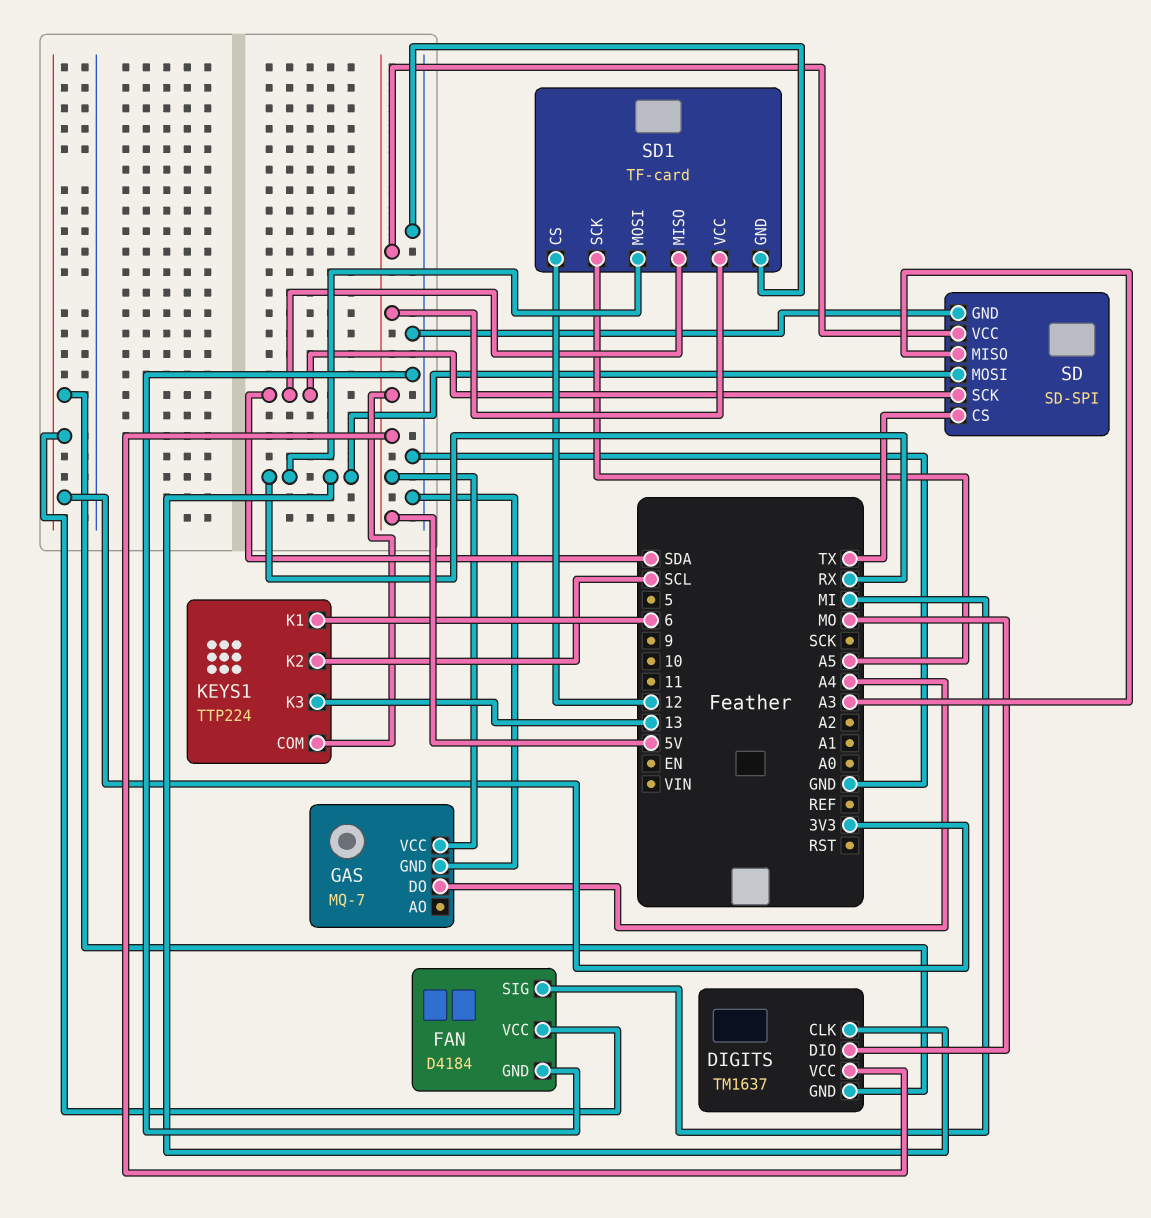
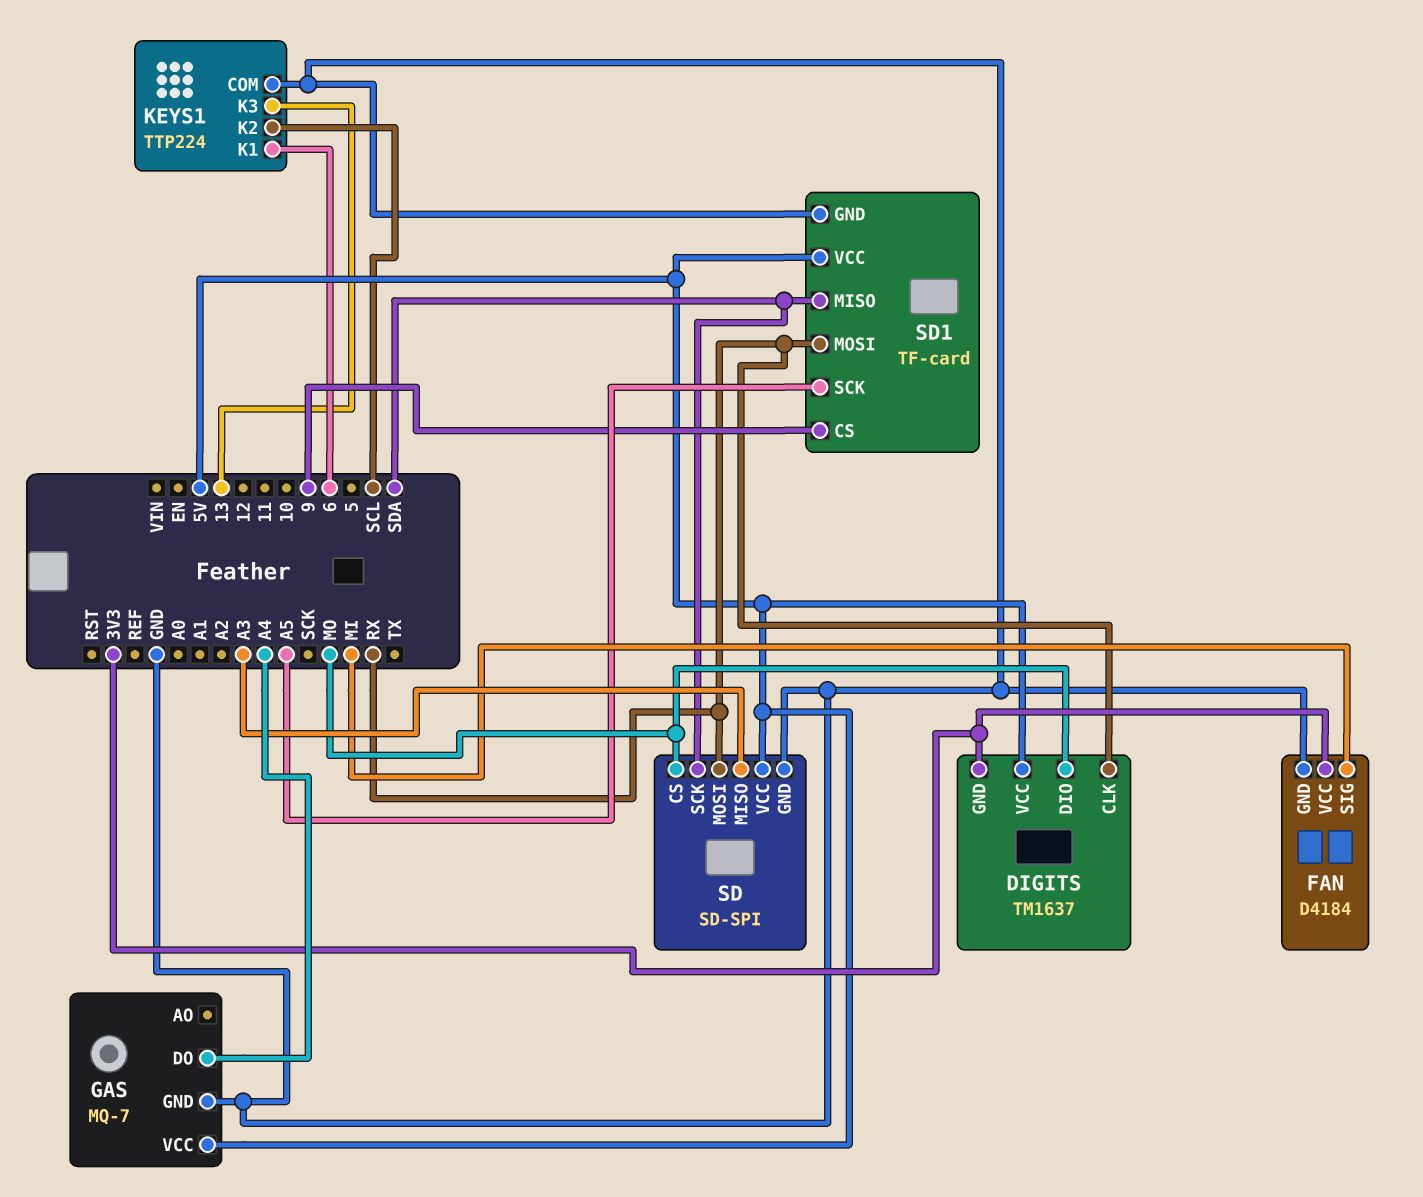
KEYS1 pin COM: 5V -> GND
SD pin CS: TX -> MO
SD1 pin CS: 12 -> 9

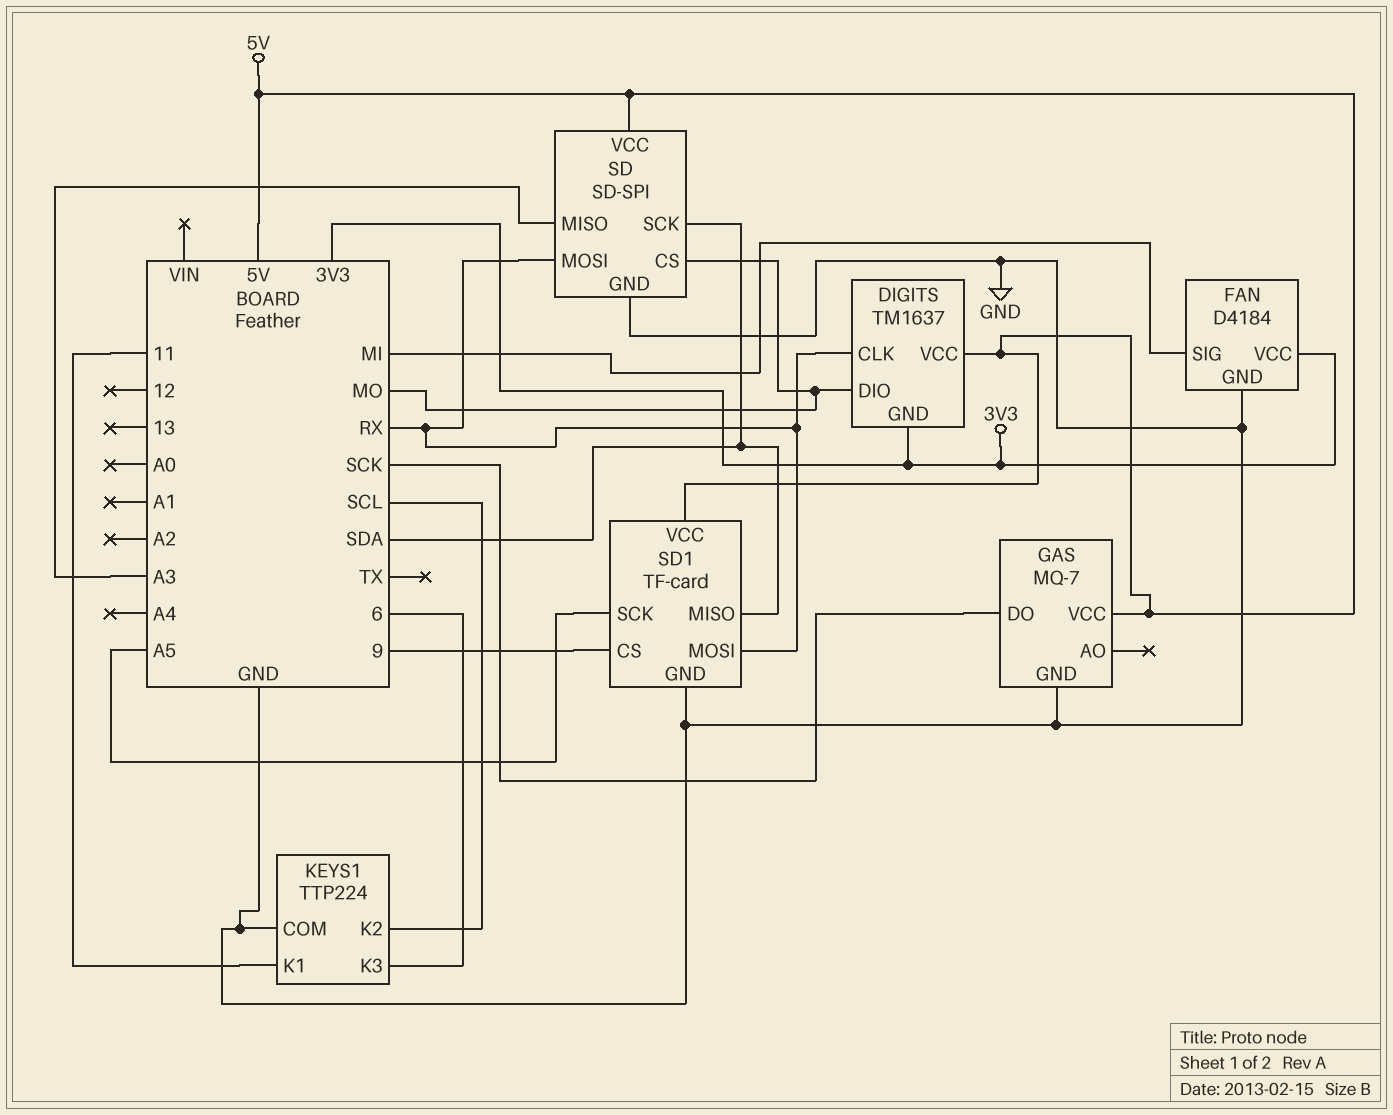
GAS pin DO: A4 -> SCK
KEYS1 pin K1: 6 -> 11
KEYS1 pin K3: 13 -> 6

